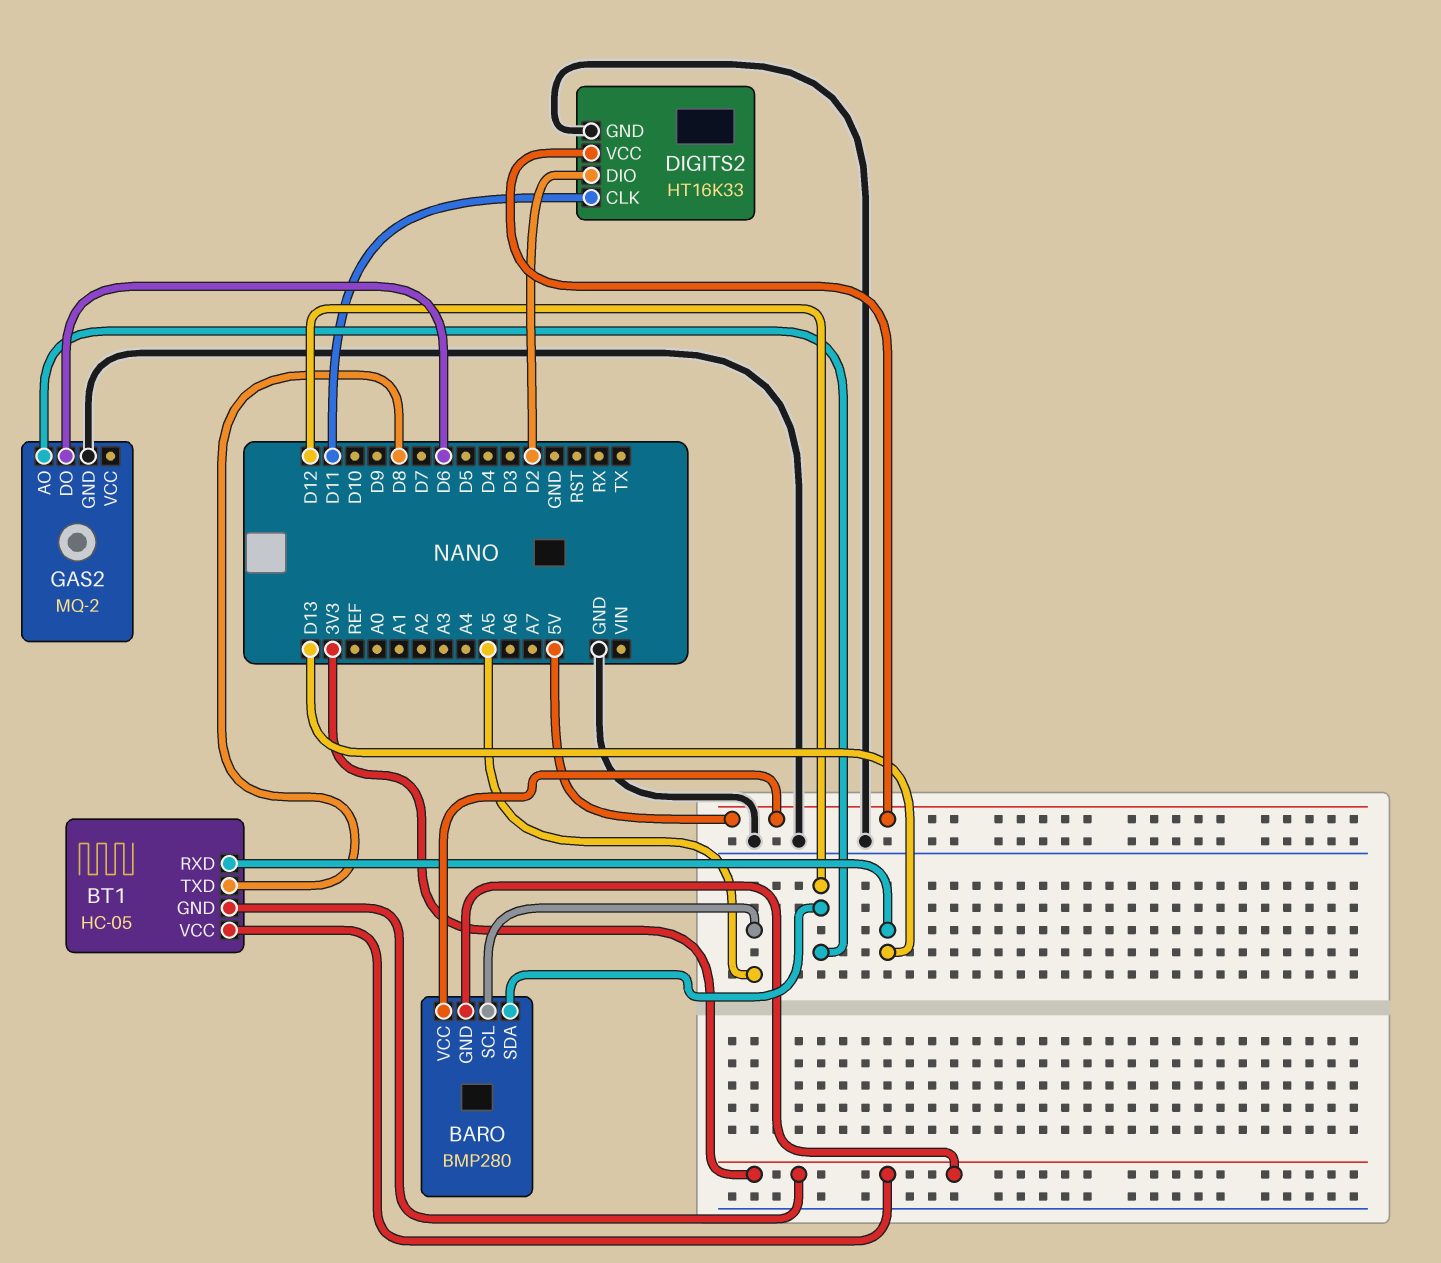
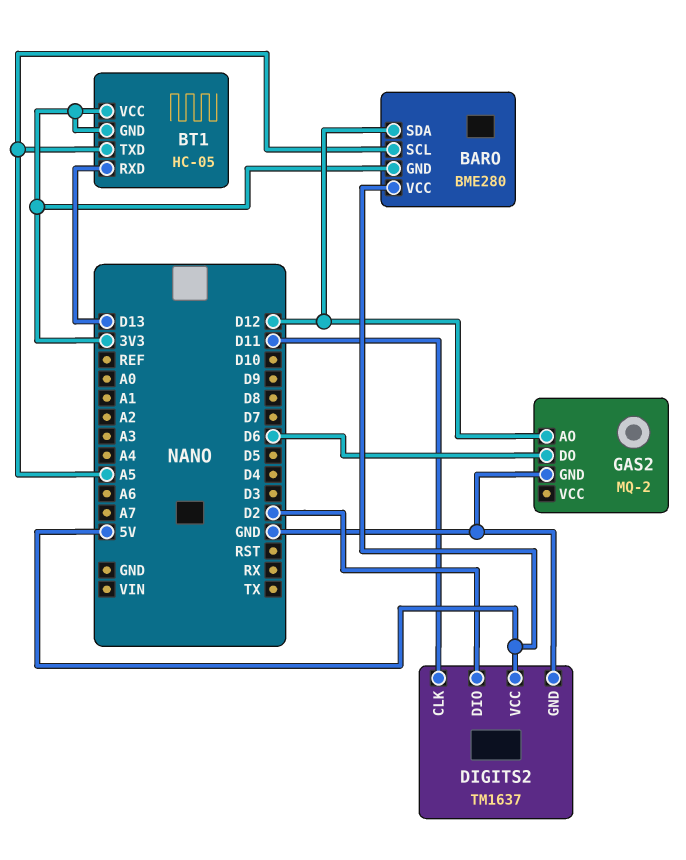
BARO: BMP280 -> BME280
BT1 pin TXD: D8 -> A5
DIGITS2: HT16K33 -> TM1637

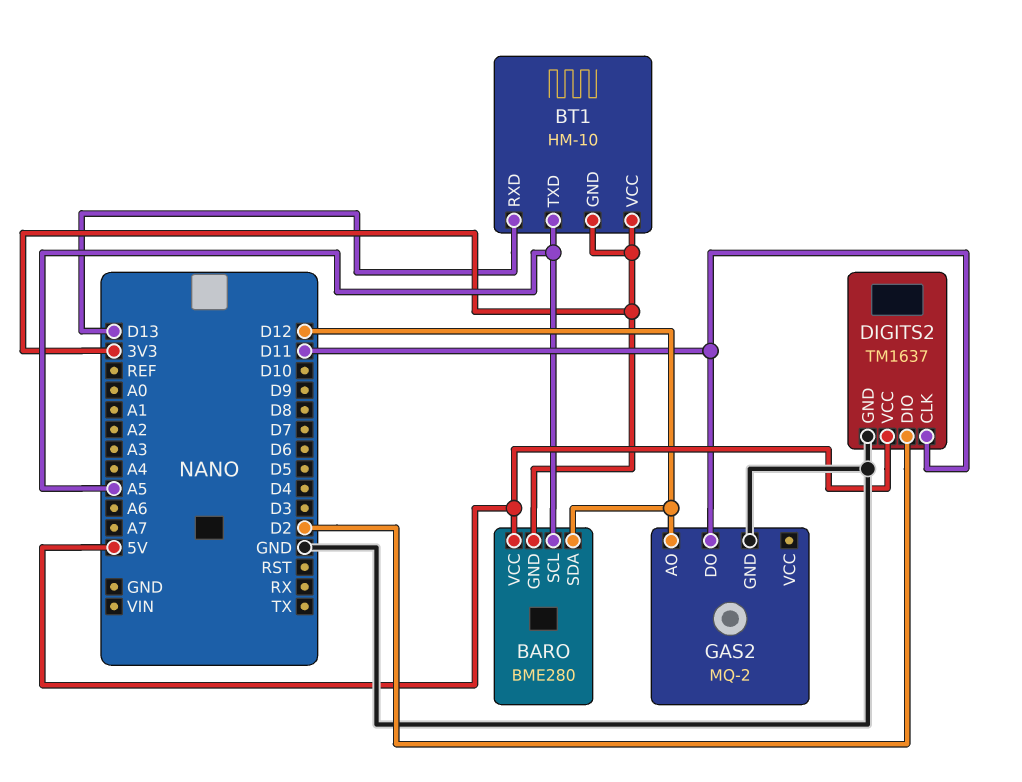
BT1: HC-05 -> HM-10
GAS2 pin DO: D6 -> D11

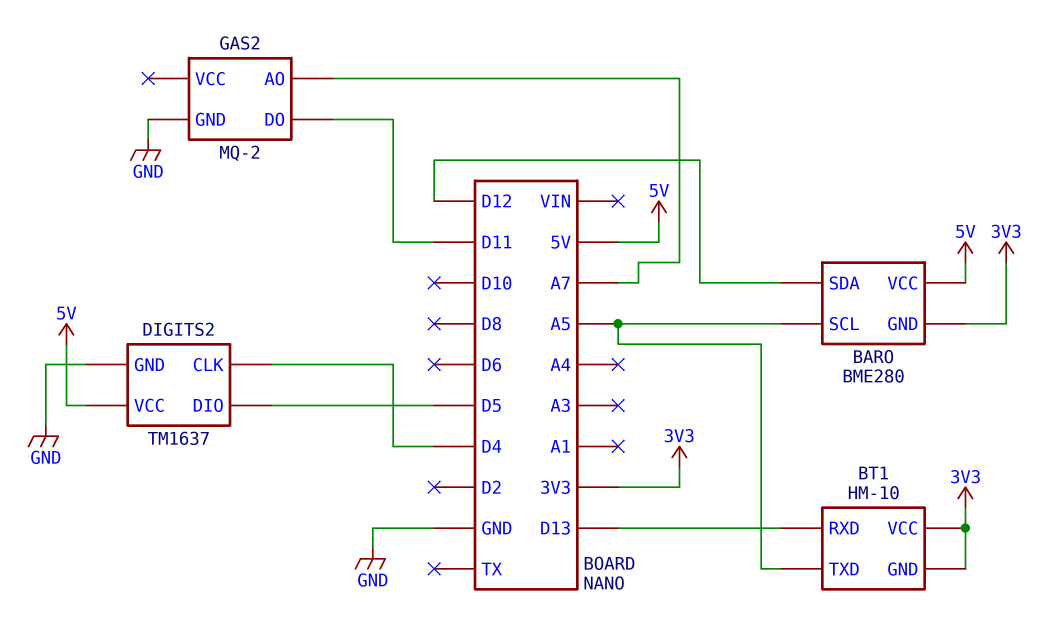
DIGITS2 pin CLK: D11 -> D4
DIGITS2 pin DIO: D2 -> D5
GAS2 pin AO: D12 -> A7

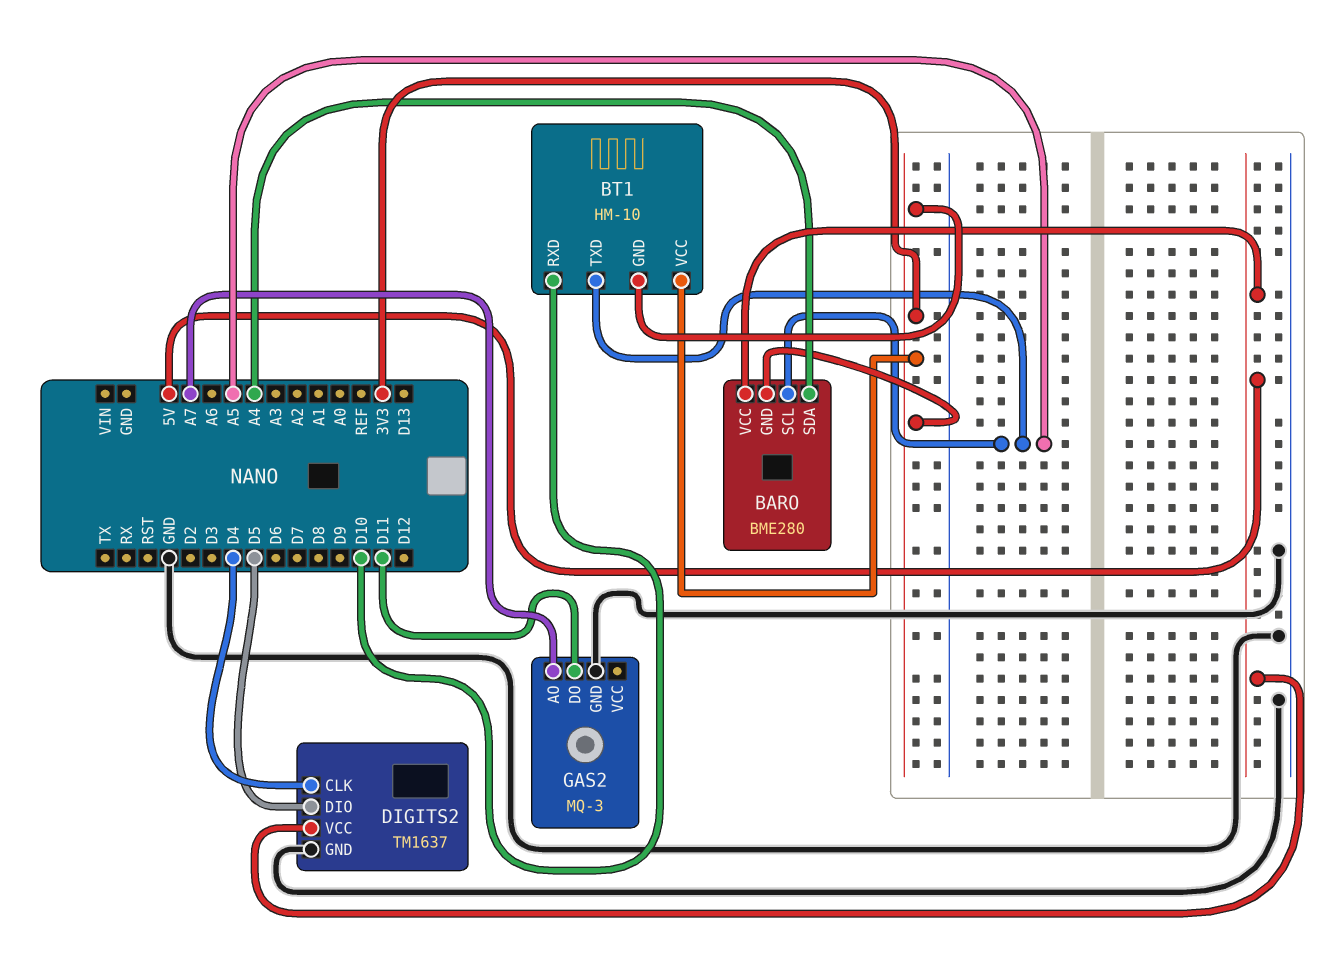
BARO pin SDA: D12 -> A4
BT1 pin RXD: D13 -> D10
GAS2: MQ-2 -> MQ-3

